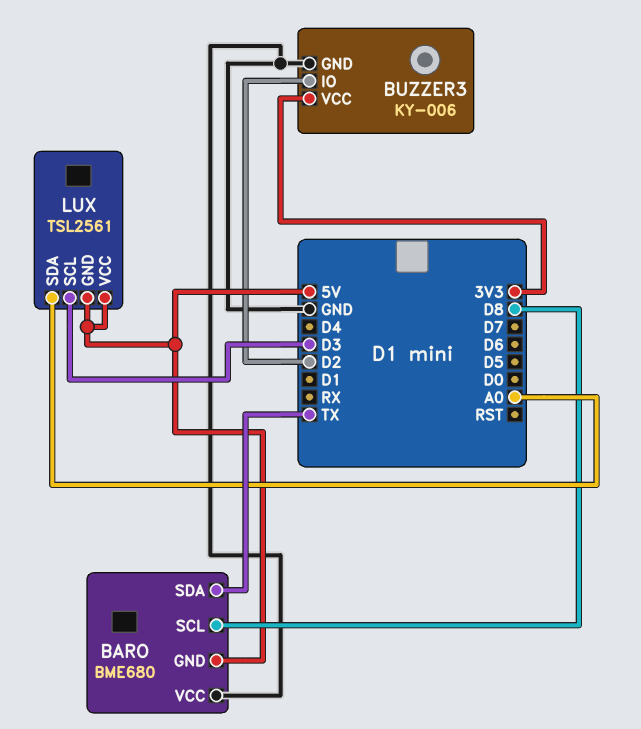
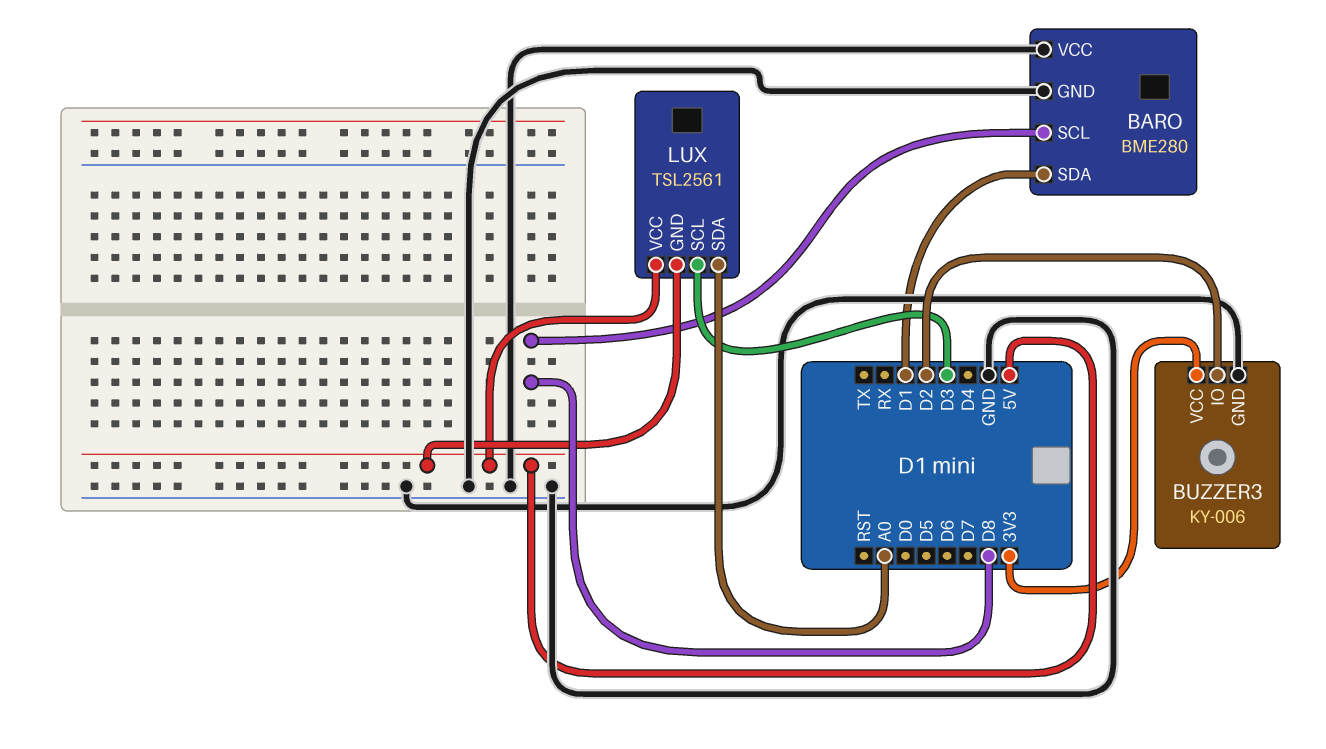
BARO: BME680 -> BME280
BARO pin GND: 5V -> GND
BARO pin SDA: TX -> D1

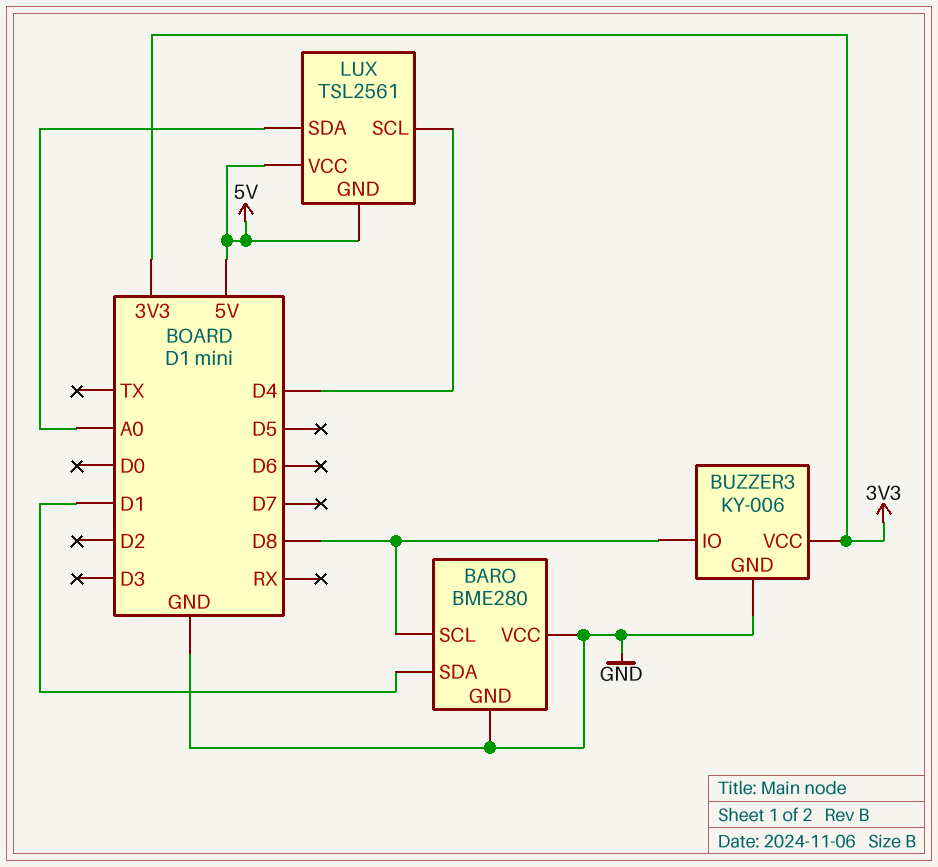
BUZZER3 pin IO: D2 -> D8
LUX pin SCL: D3 -> D4

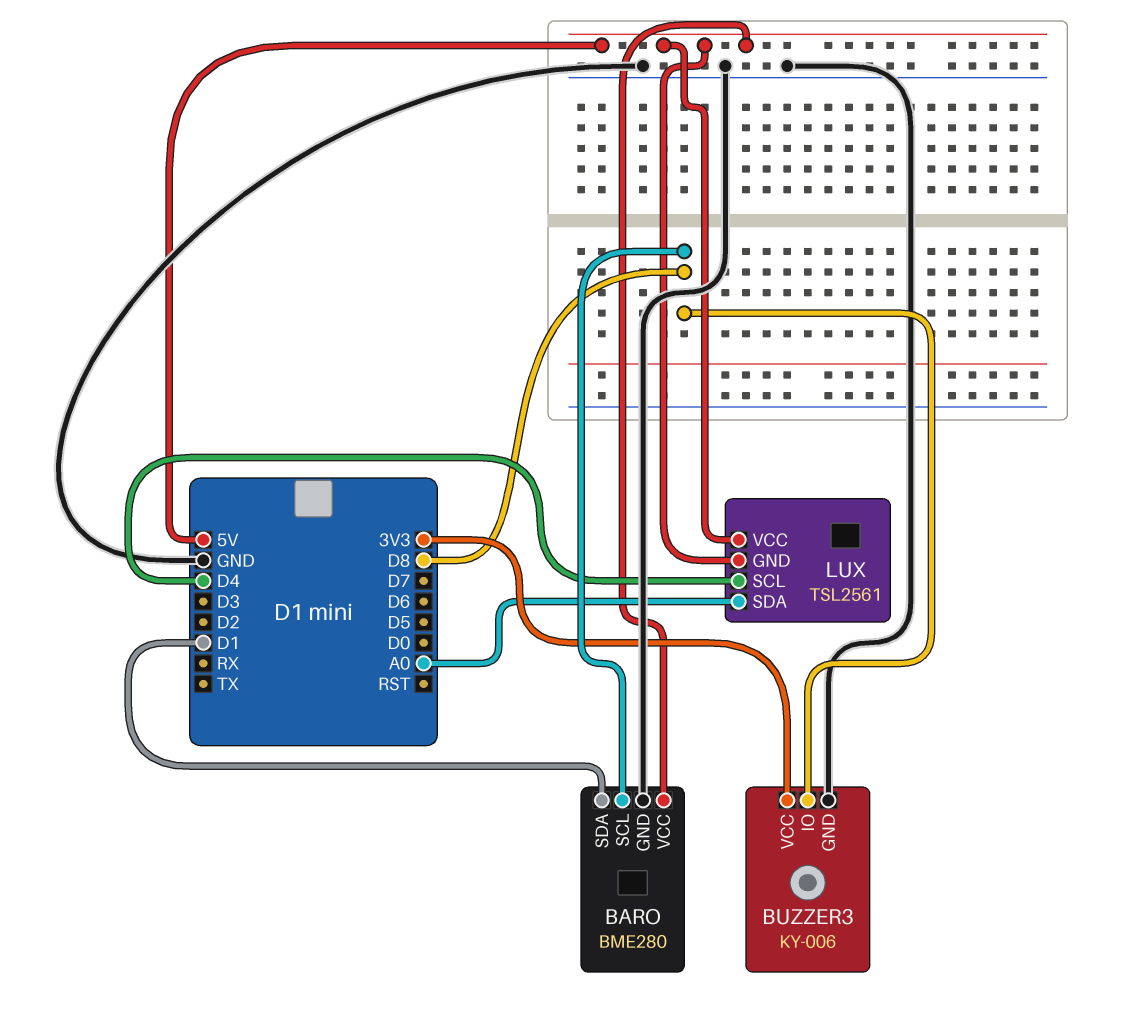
BARO pin VCC: GND -> 5V

